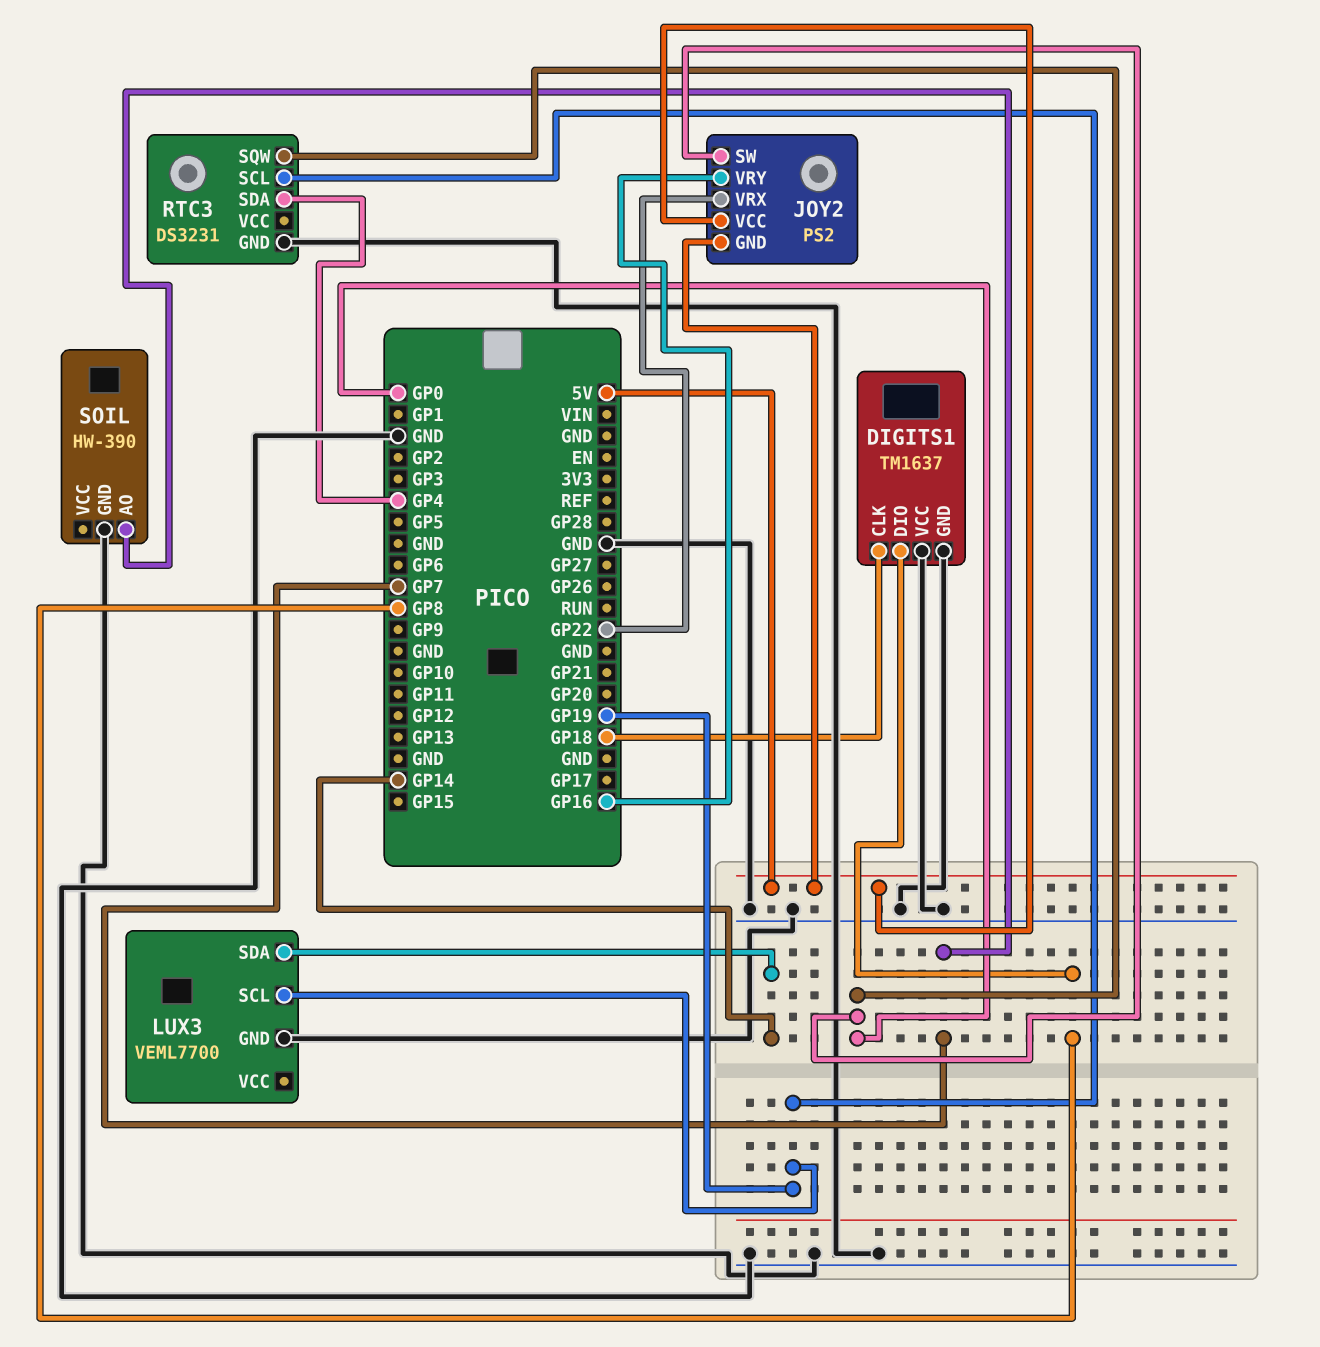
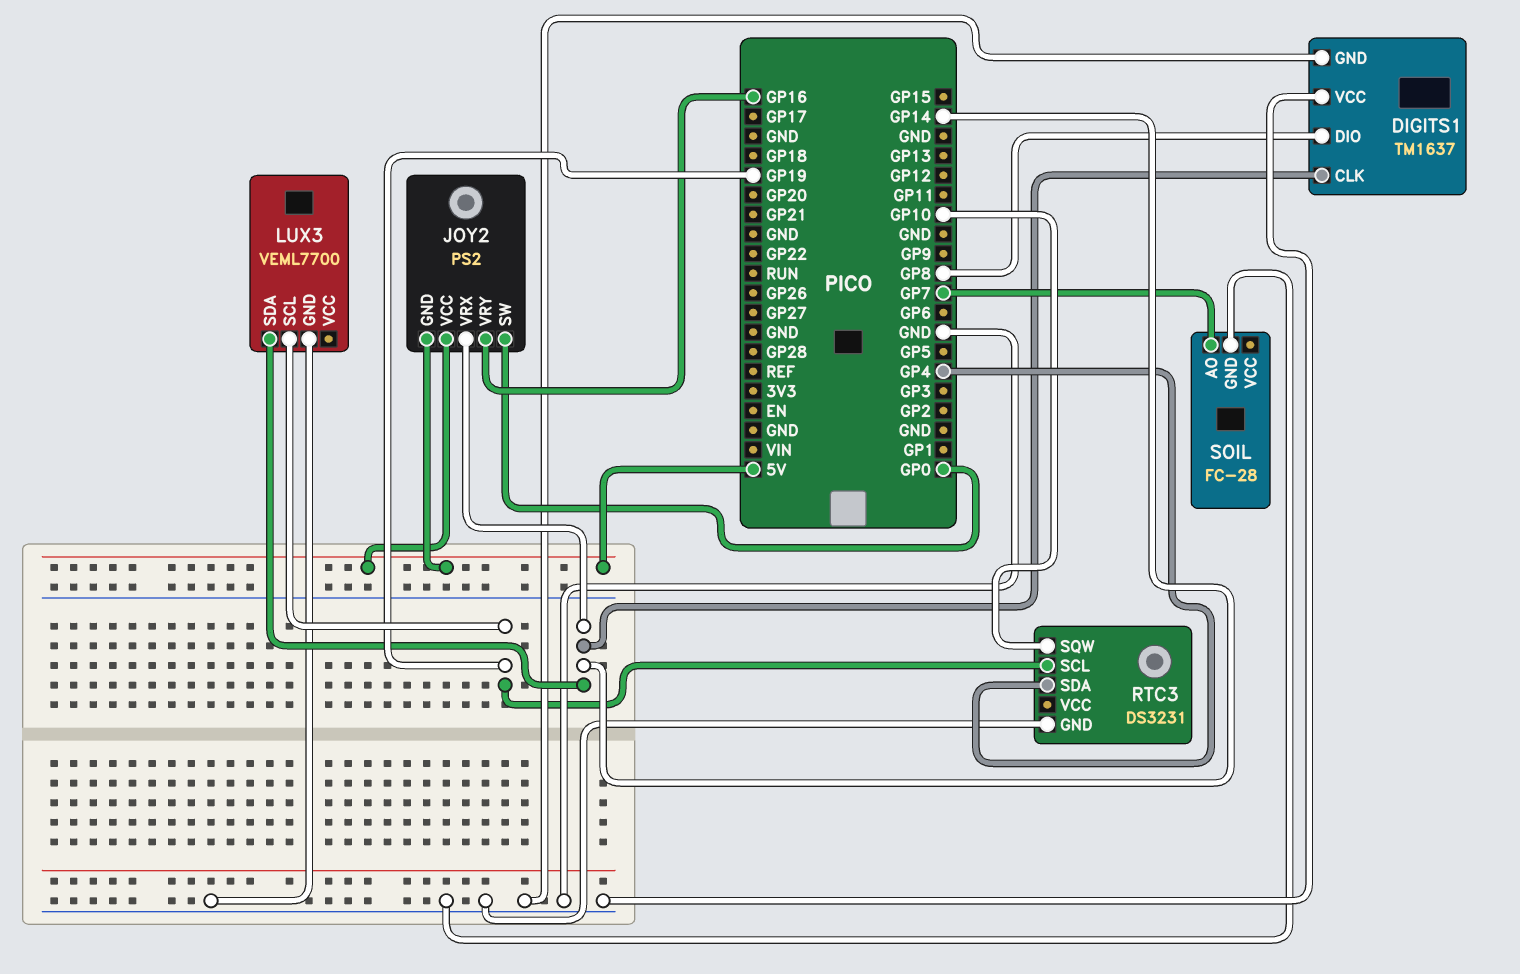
DIGITS1 pin CLK: GP18 -> GP14
JOY2 pin VRX: GP22 -> GP14
RTC3 pin SQW: GP0 -> GP10
SOIL: HW-390 -> FC-28

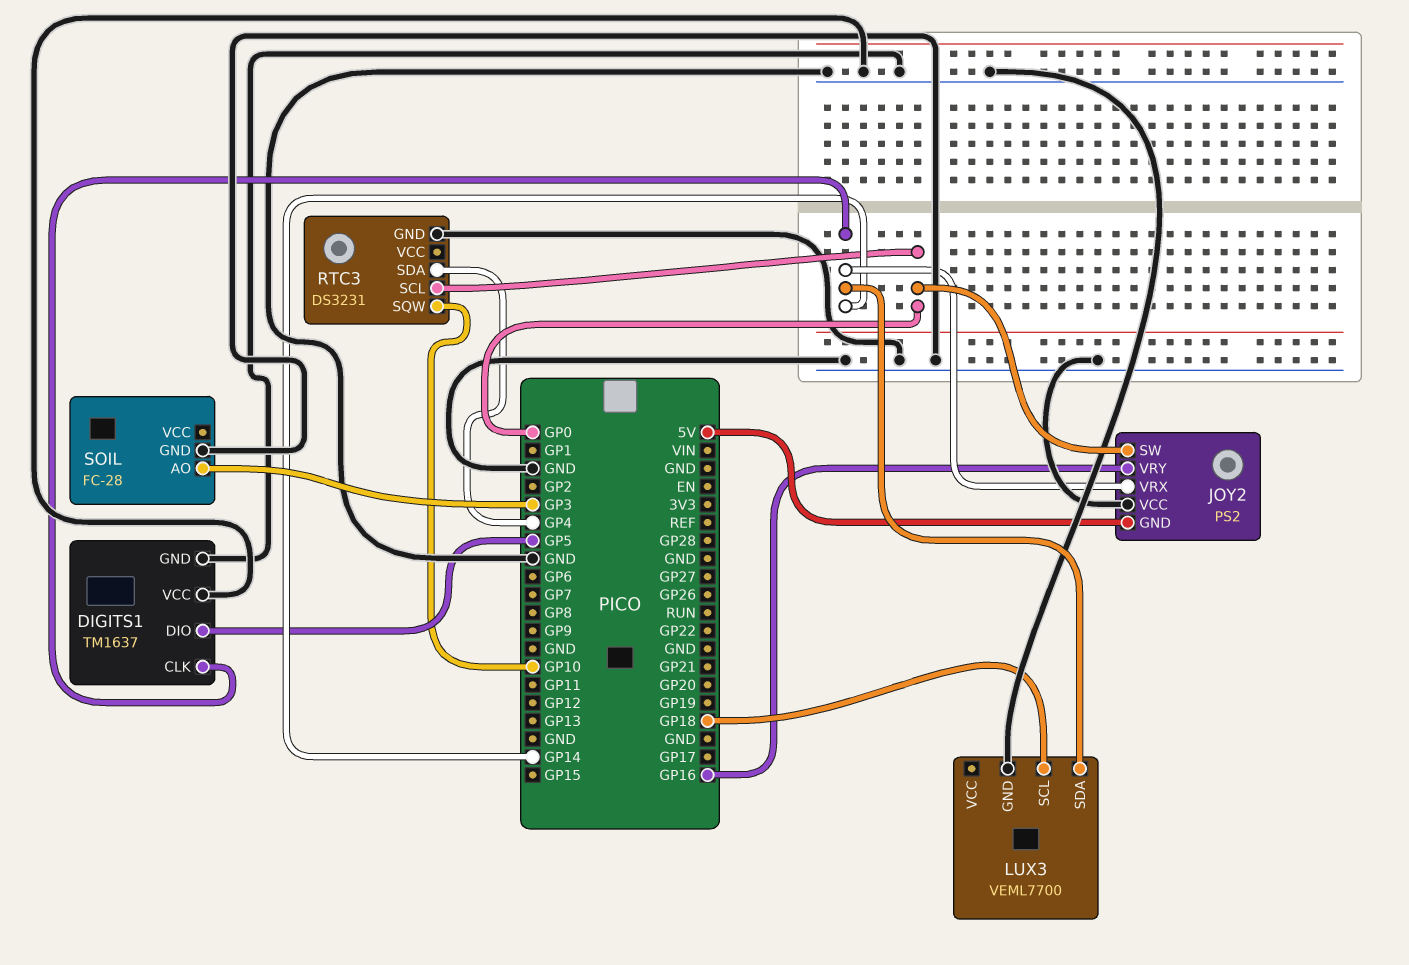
DIGITS1 pin DIO: GP8 -> GP5
JOY2 pin VCC: 5V -> GND
LUX3 pin SCL: GP19 -> GP18
RTC3 pin SCL: GP19 -> GP0
SOIL pin AO: GP7 -> GP3

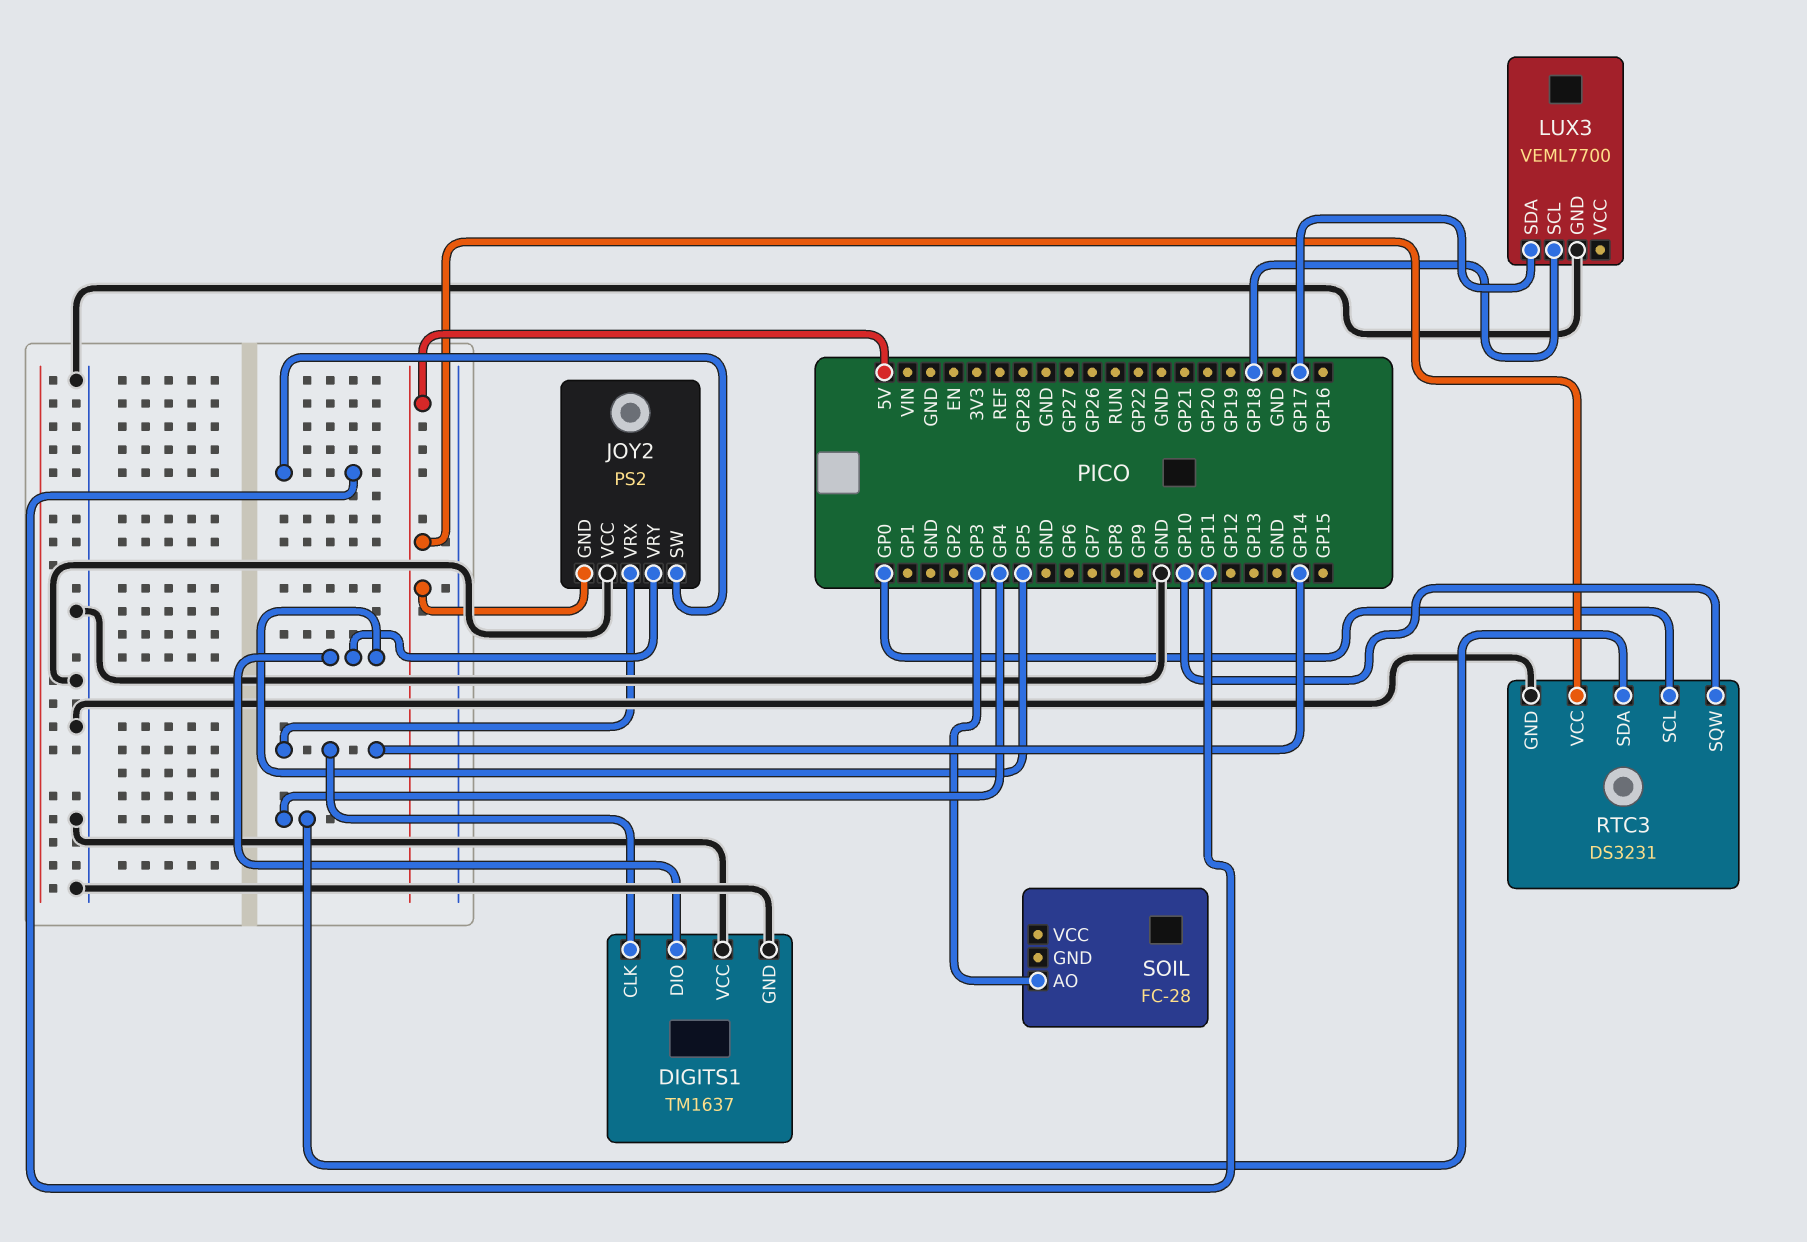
JOY2 pin SW: GP0 -> GP11
JOY2 pin VRY: GP16 -> GP5
LUX3 pin SDA: GP14 -> GP17
RTC3 pin VCC: none -> 5V
SOIL pin GND: GND -> none

